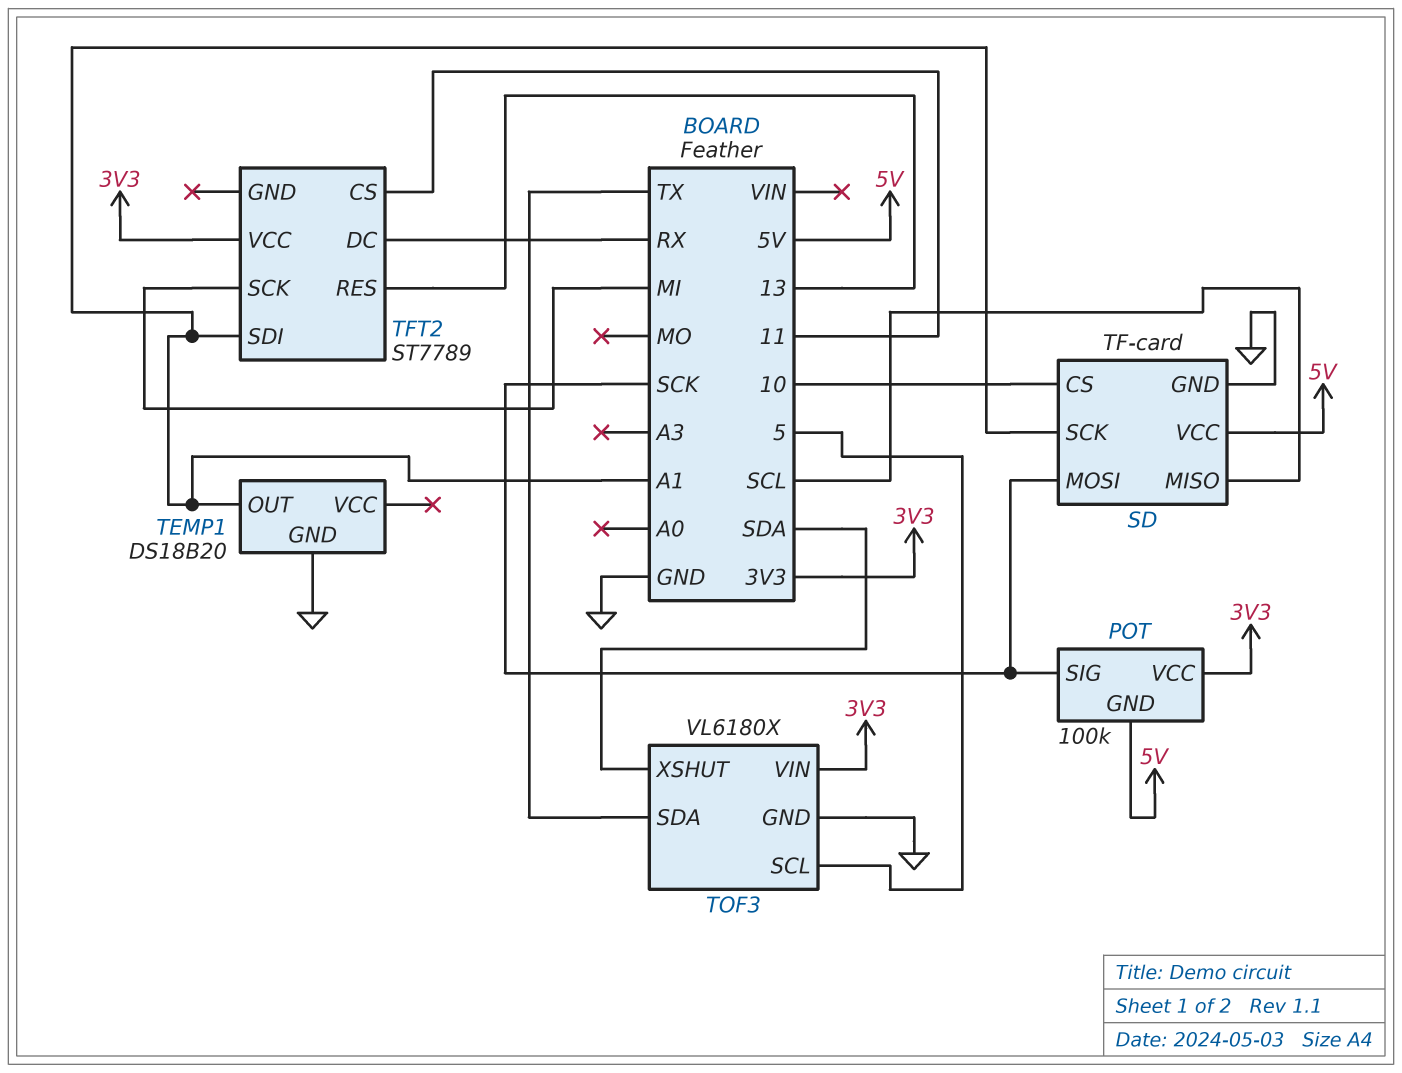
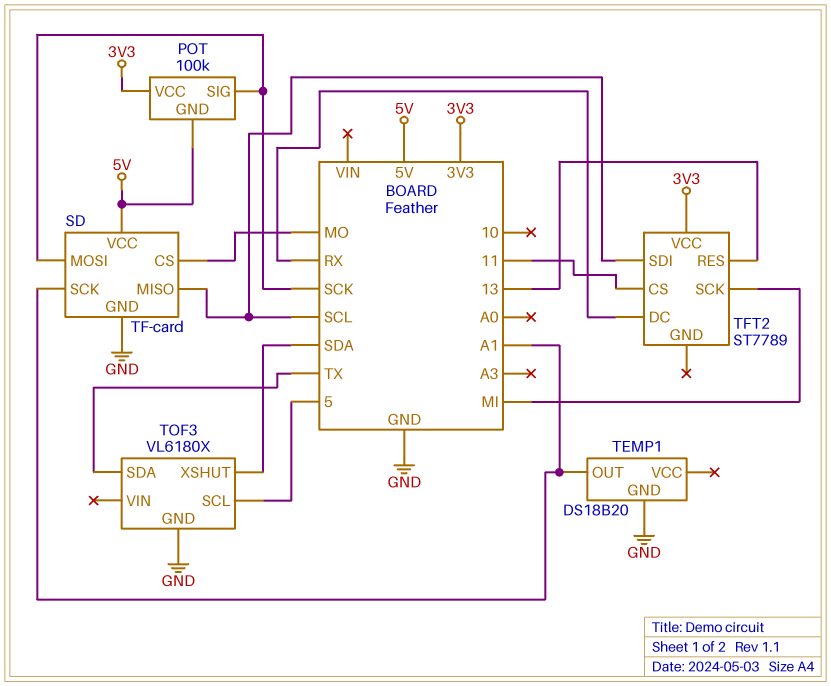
SD pin CS: 10 -> MO
TFT2 pin SDI: A1 -> SCL
TOF3 pin VIN: 3V3 -> none

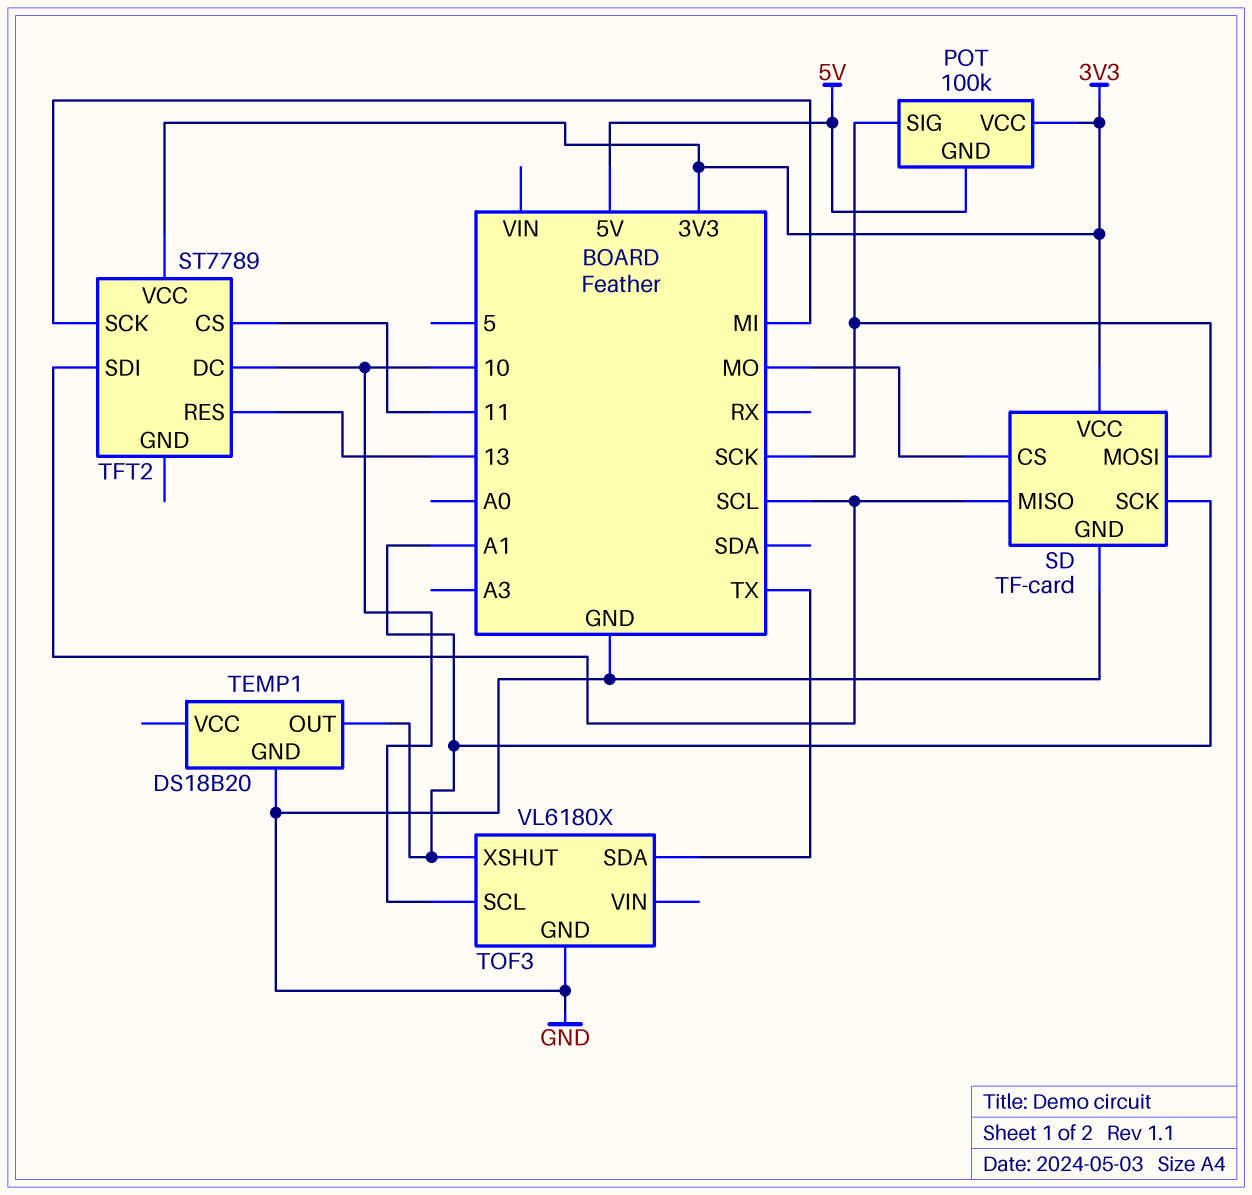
SD pin VCC: 5V -> 3V3
TFT2 pin DC: RX -> 10
TOF3 pin SCL: 5 -> 10
TOF3 pin XSHUT: SDA -> A1

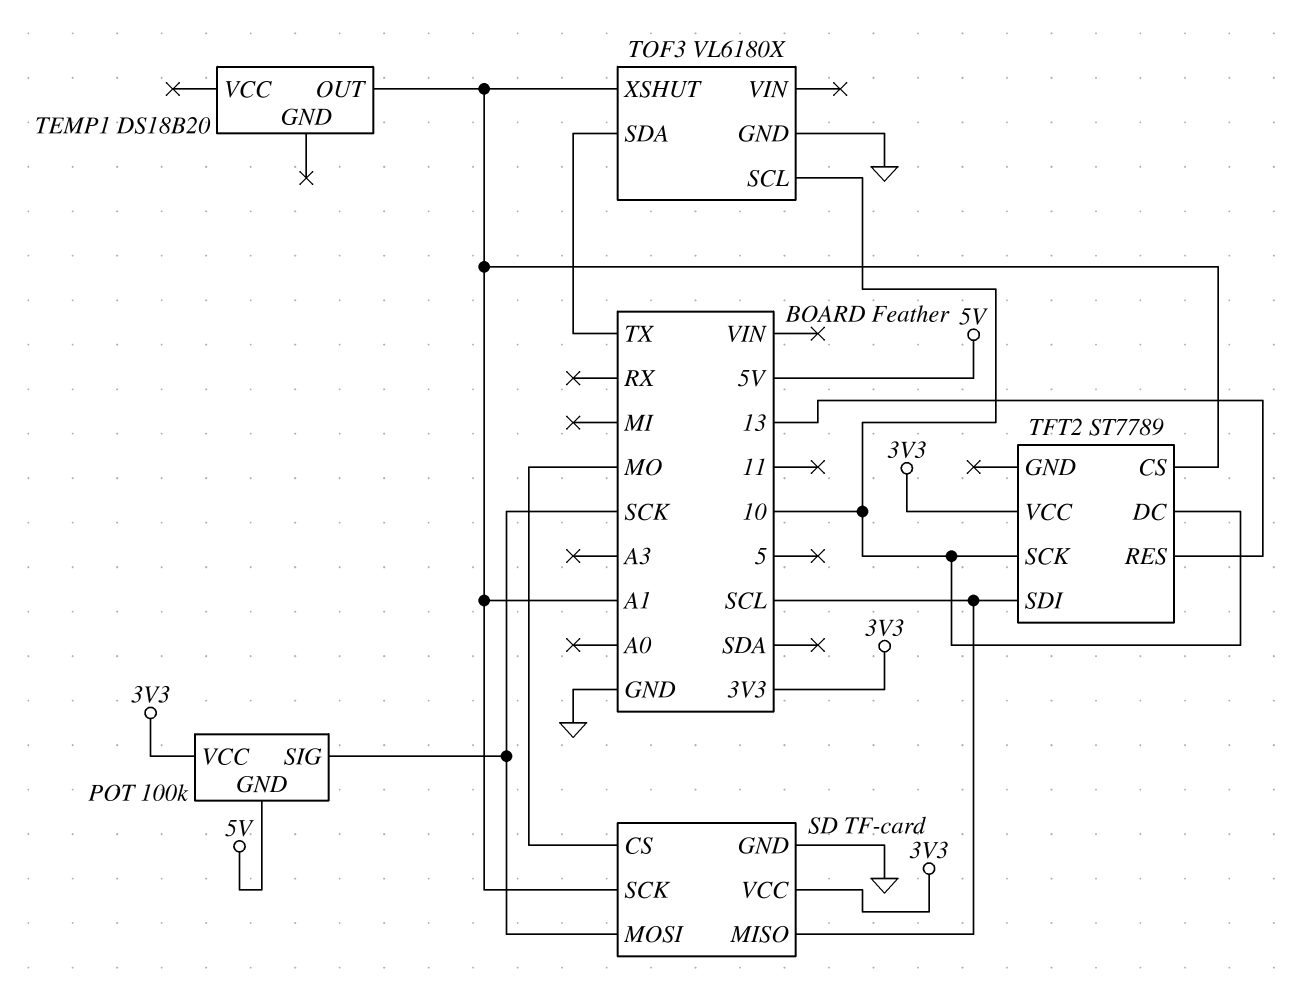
TEMP1 pin GND: GND -> none
TFT2 pin CS: 11 -> A1
TFT2 pin SCK: MI -> 10

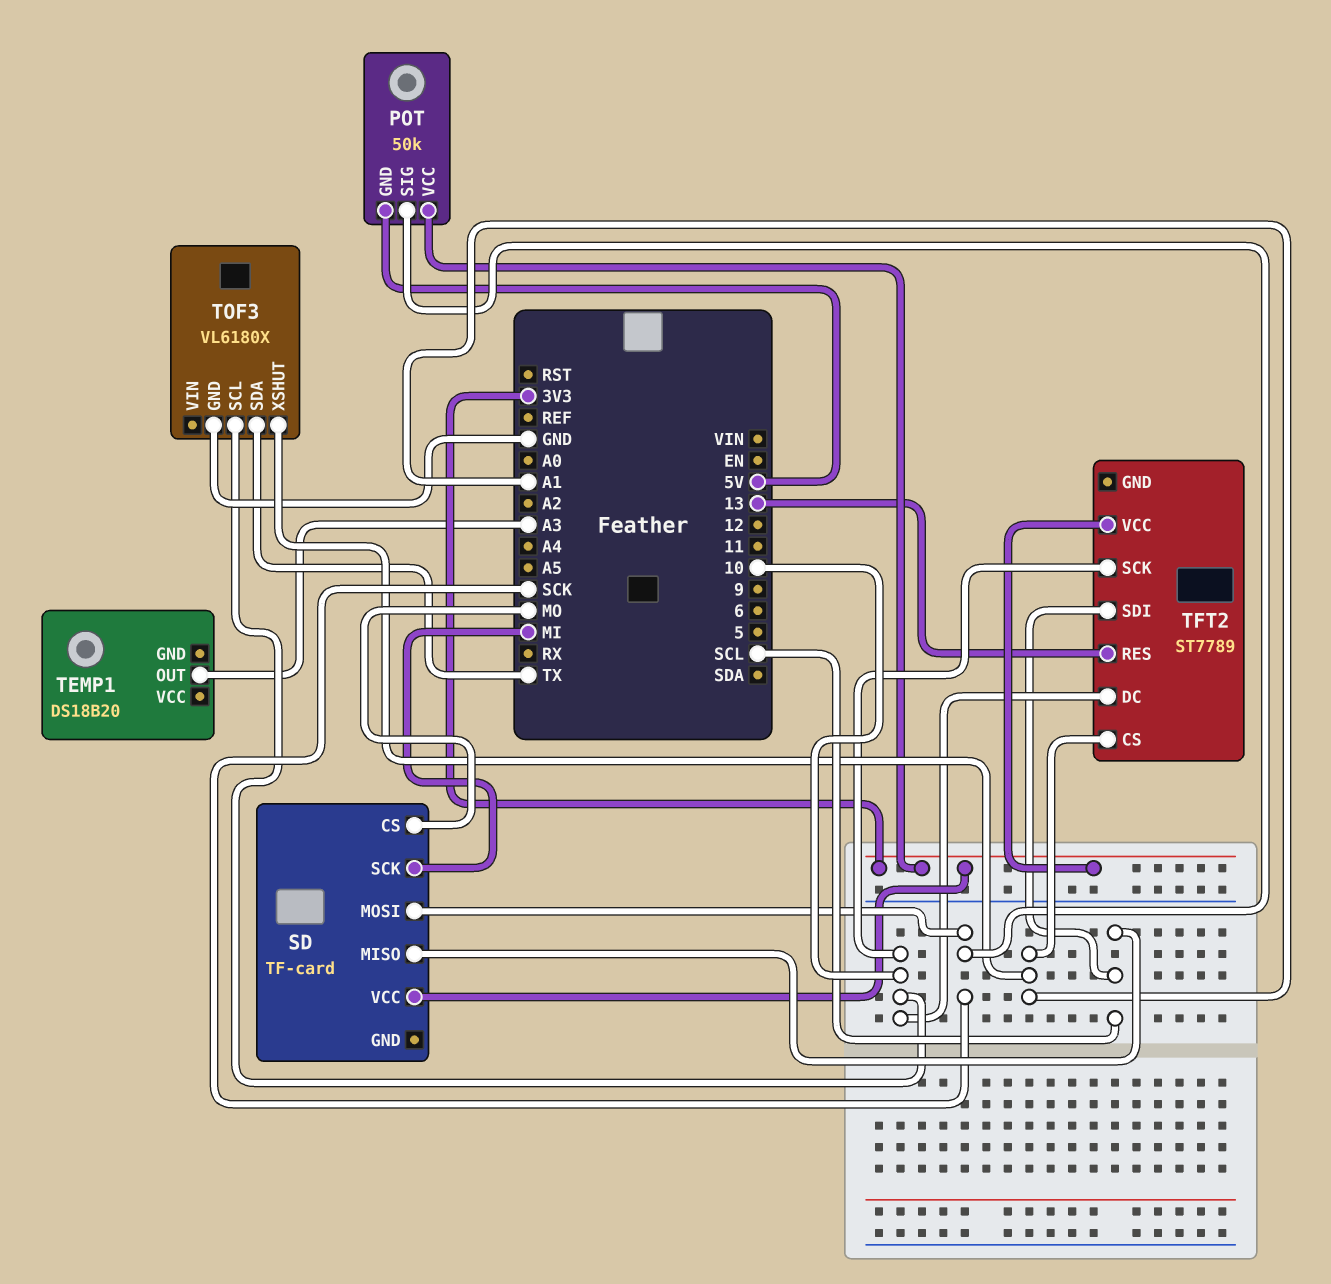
POT: 100k -> 50k
SD pin GND: GND -> none
SD pin SCK: A1 -> MI
TEMP1 pin OUT: A1 -> A3

